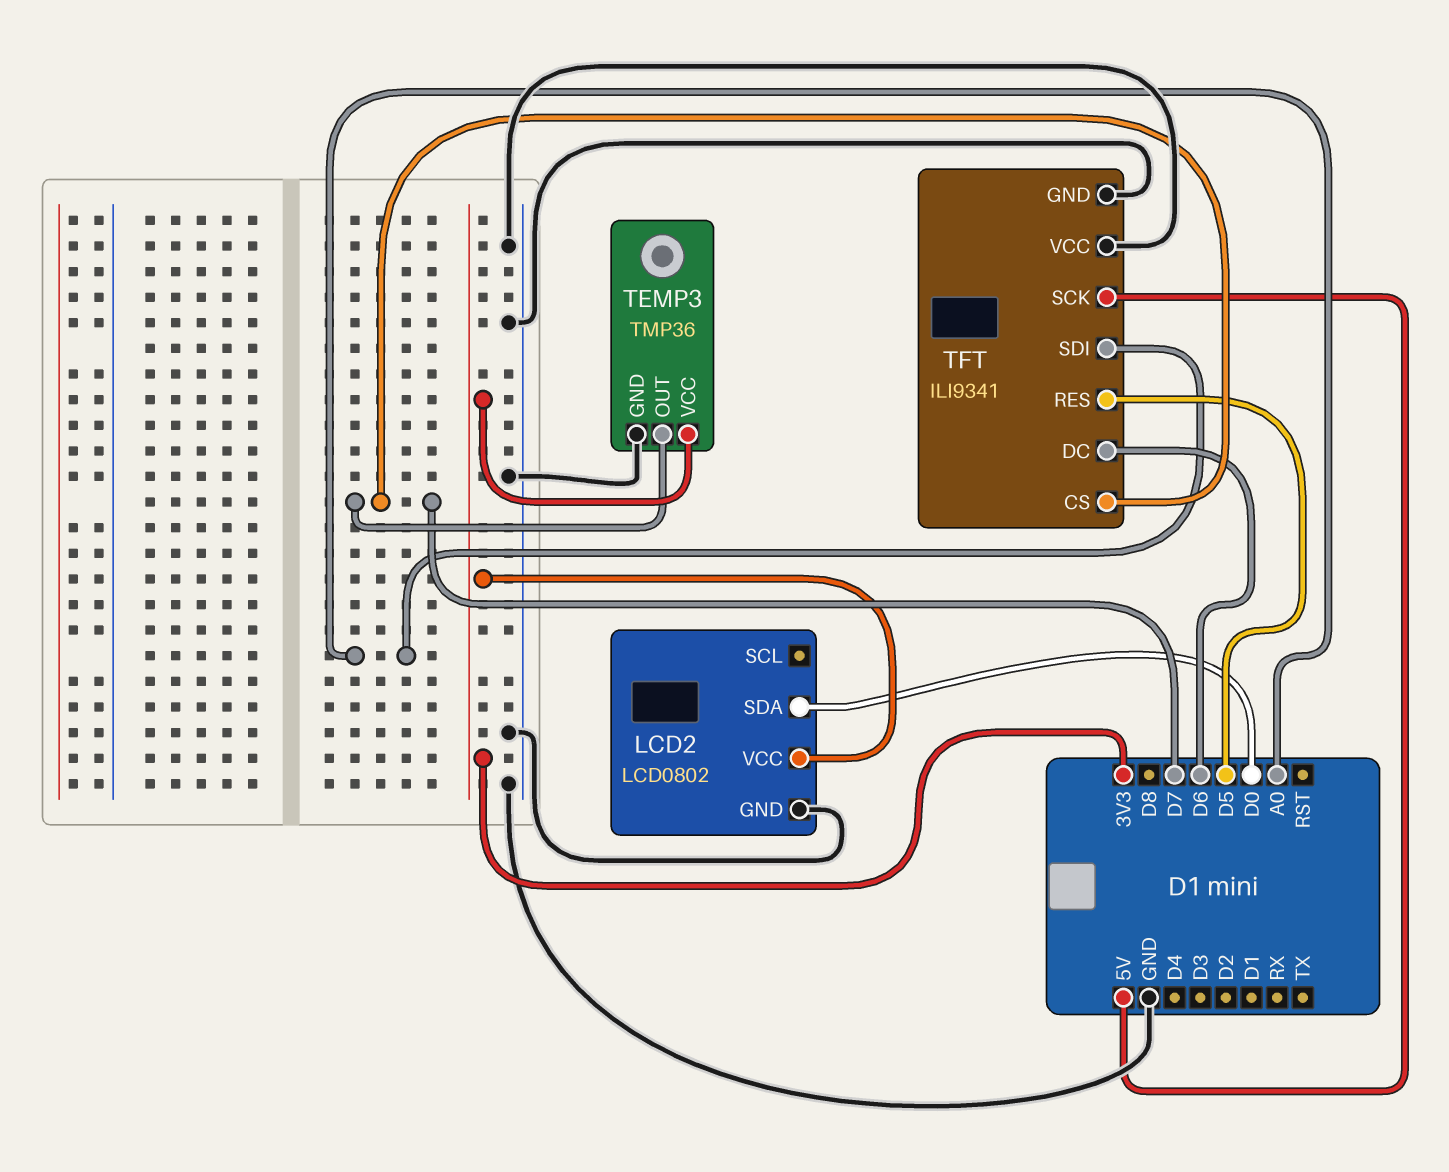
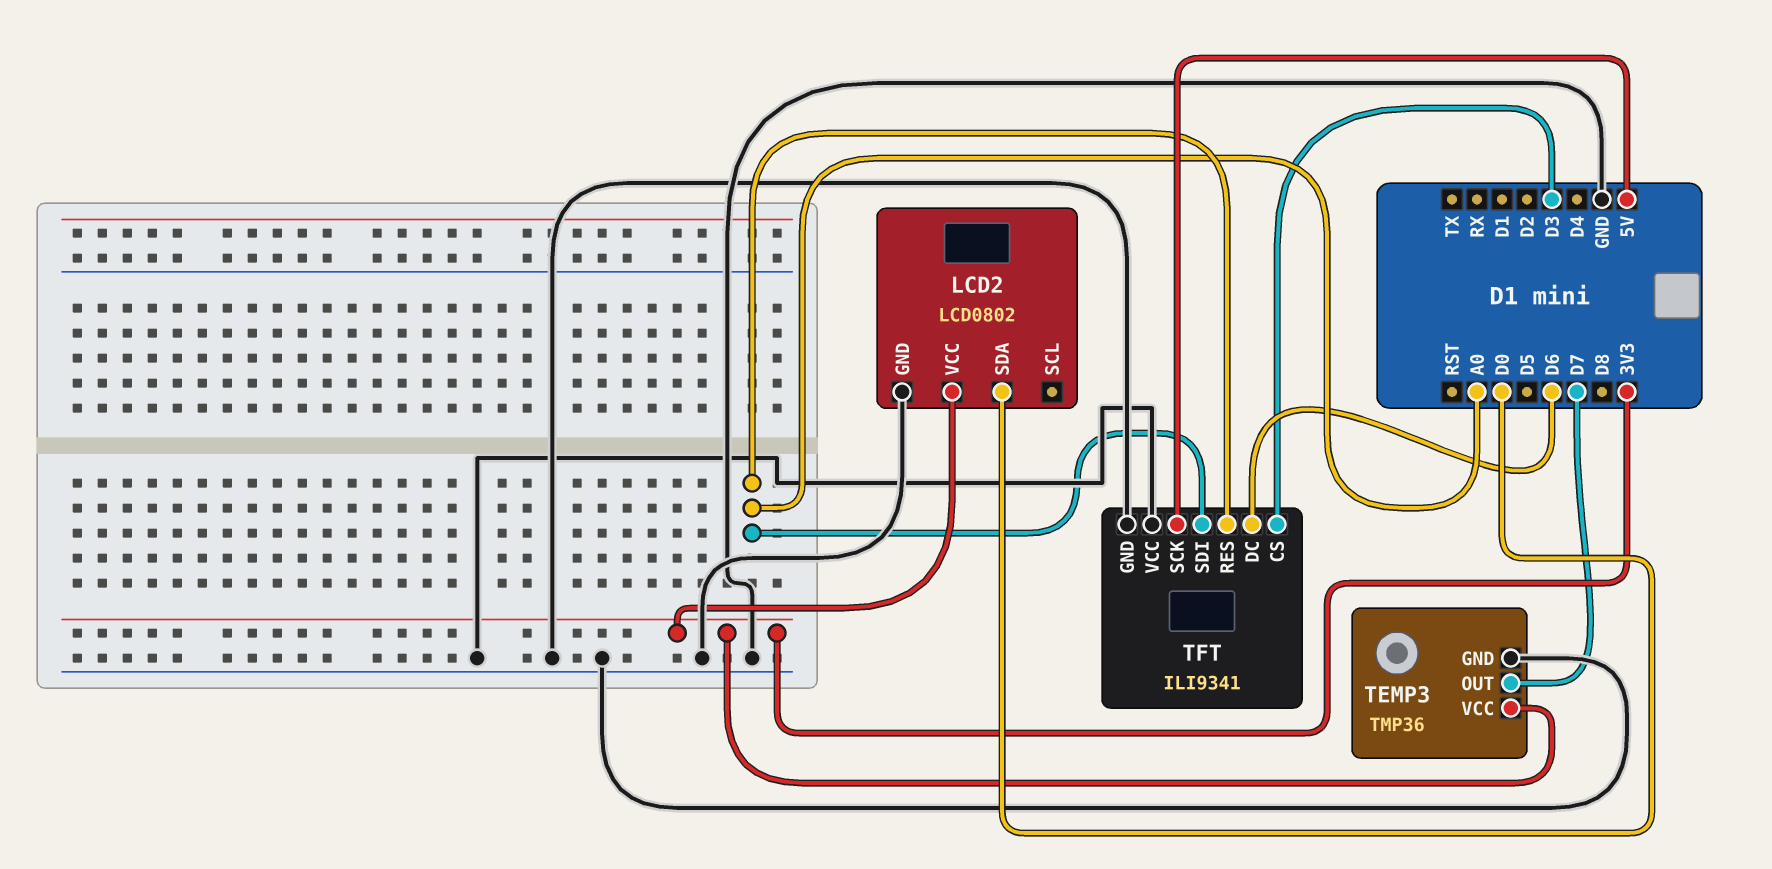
TFT pin CS: D7 -> D3
TFT pin RES: D5 -> A0

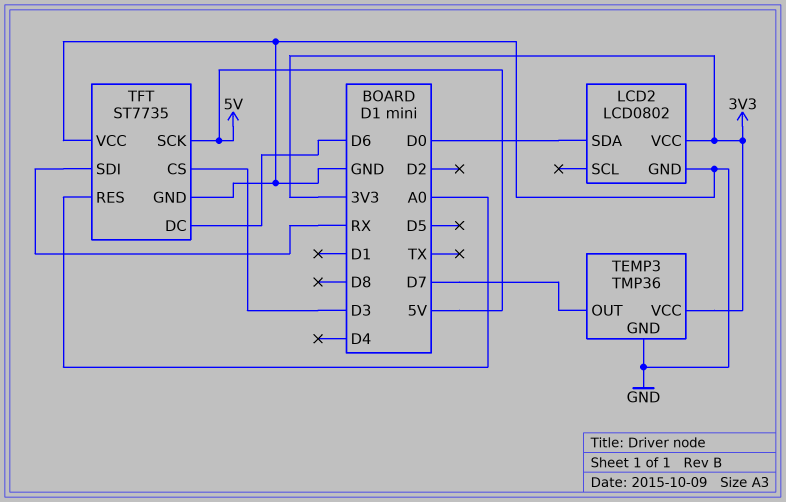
TFT: ILI9341 -> ST7735
TFT pin SDI: A0 -> RX

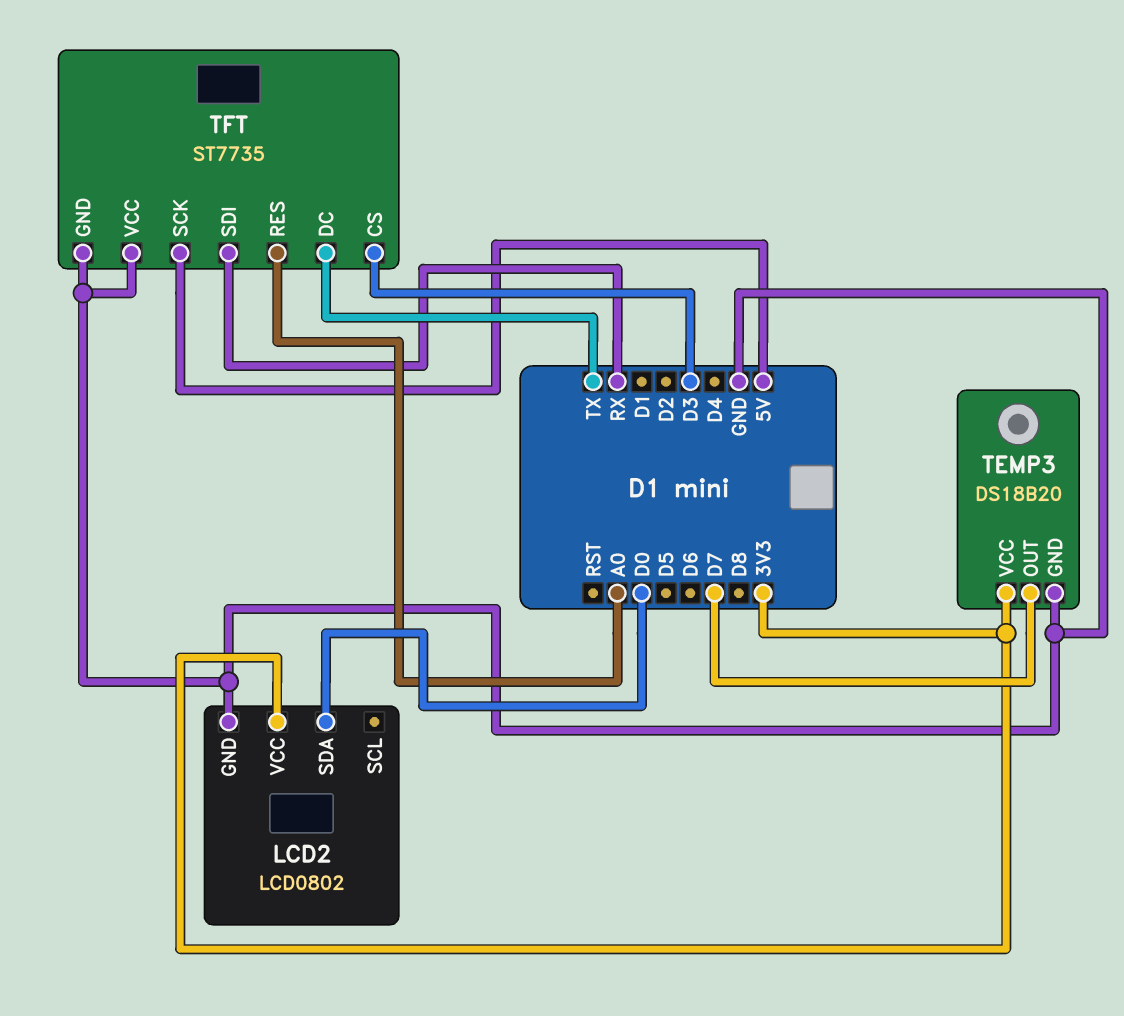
TEMP3: TMP36 -> DS18B20
TFT pin DC: D6 -> TX

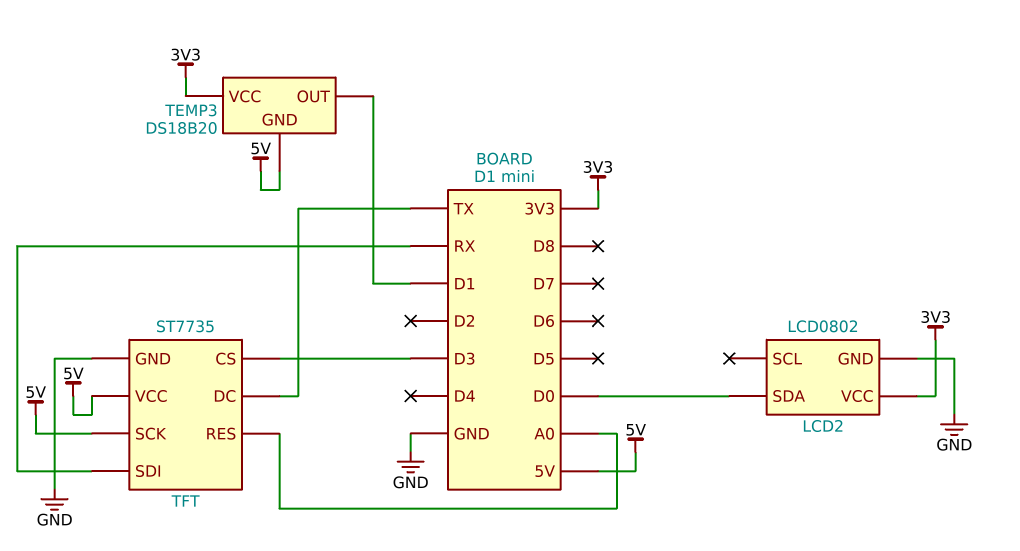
TEMP3 pin GND: GND -> 5V
TEMP3 pin OUT: D7 -> D1
TFT pin VCC: GND -> 5V

